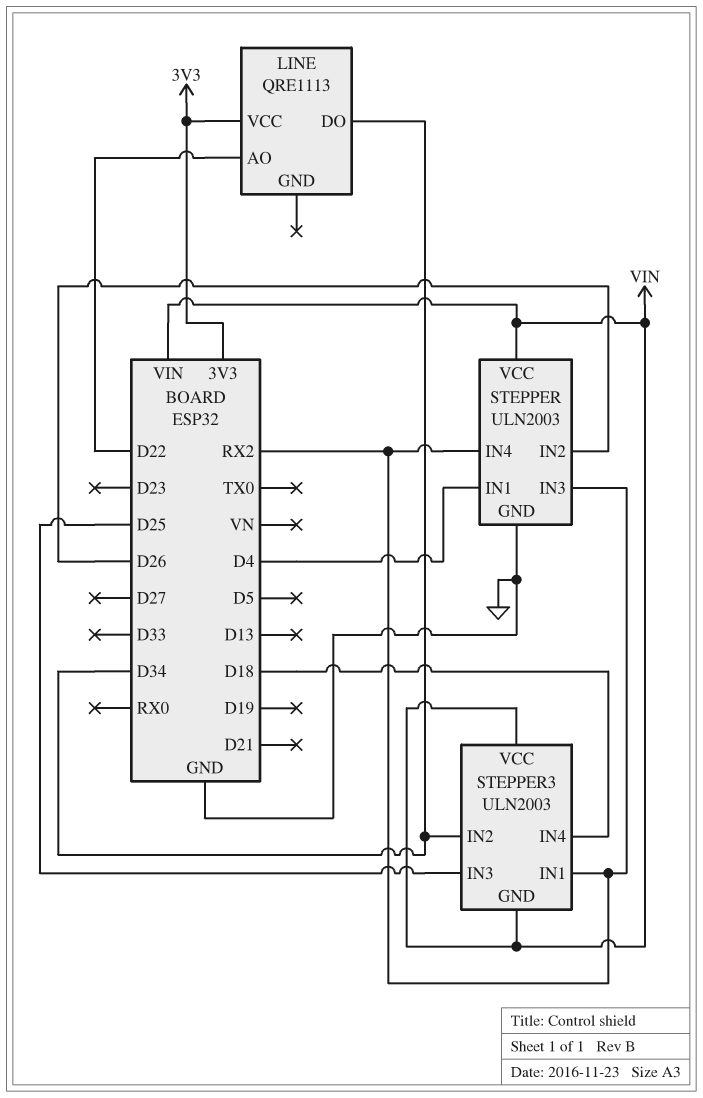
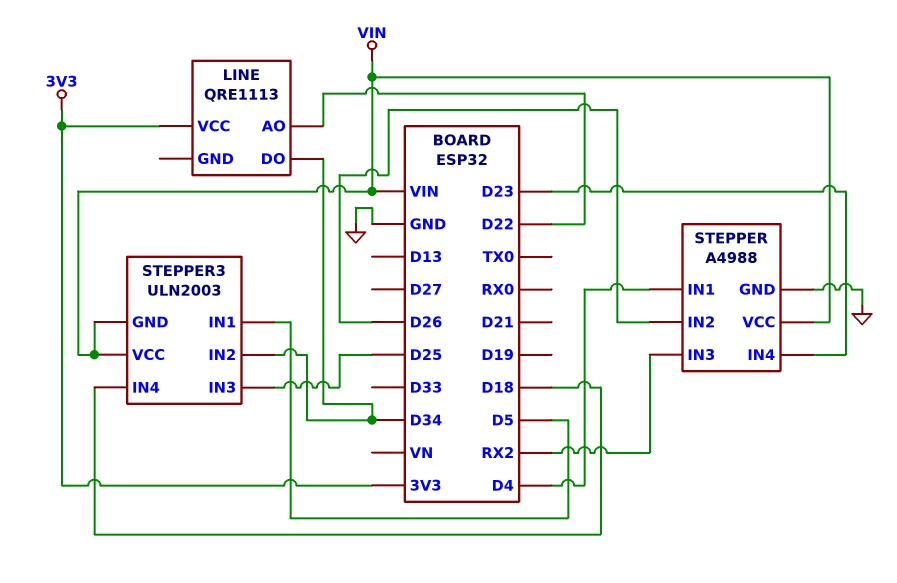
STEPPER: ULN2003 -> A4988
STEPPER pin IN4: RX2 -> D23
STEPPER3 pin IN1: RX2 -> D5

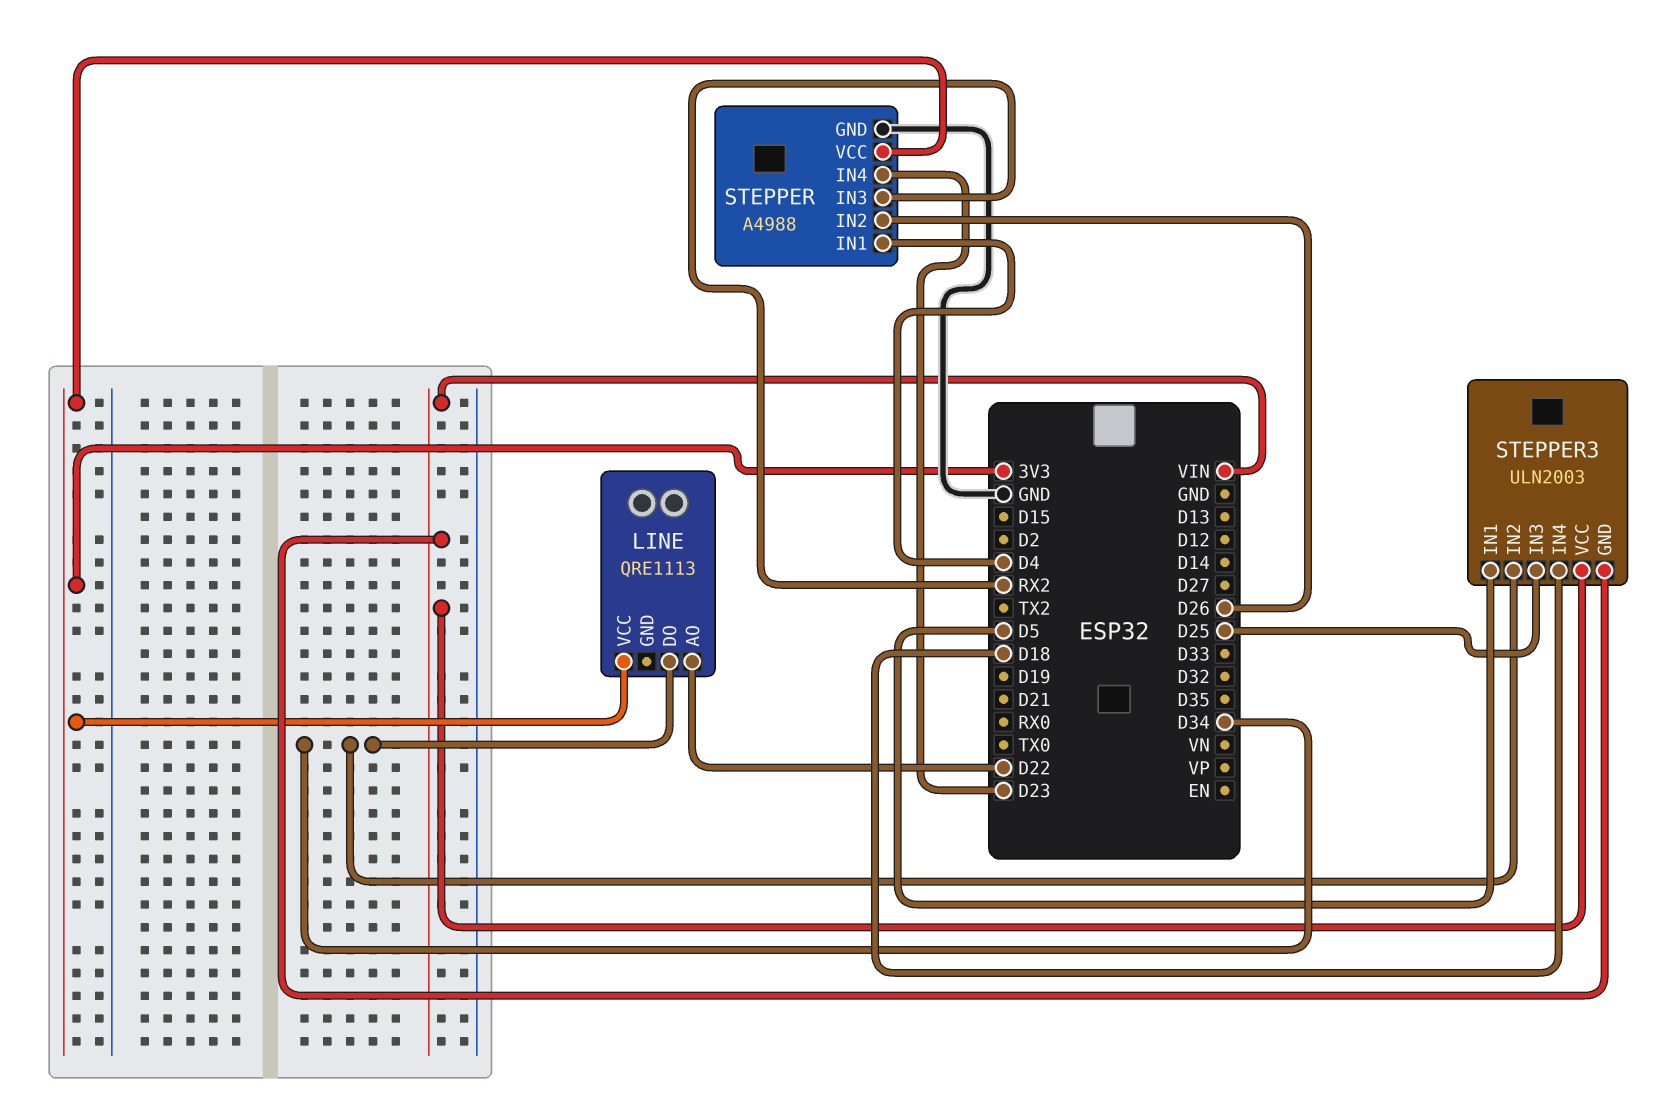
STEPPER pin VCC: VIN -> 3V3

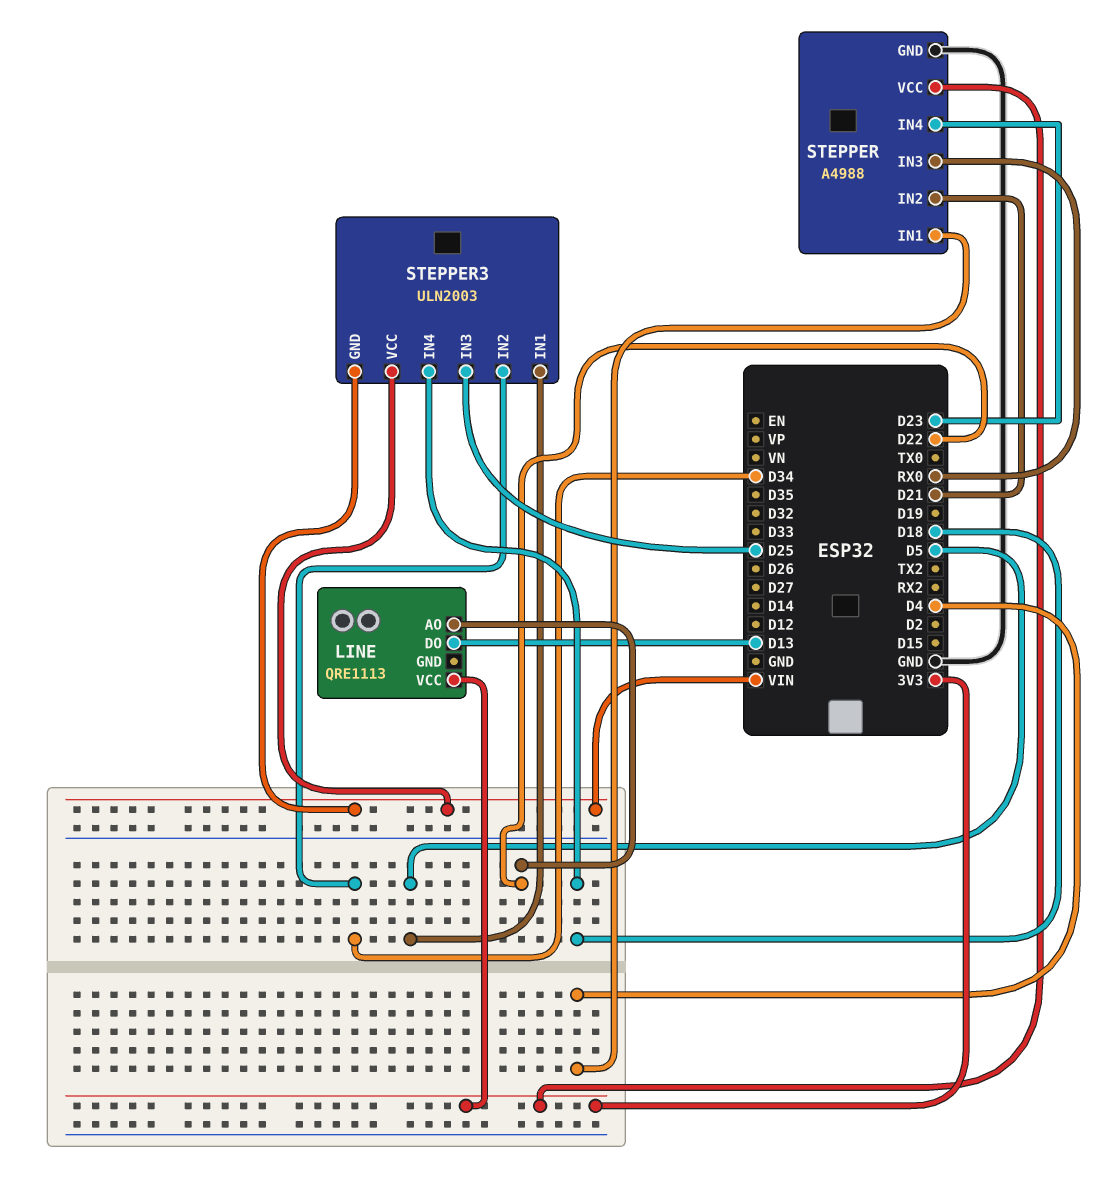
LINE pin DO: D34 -> D13
STEPPER pin IN2: D26 -> D21
STEPPER pin IN3: RX2 -> RX0

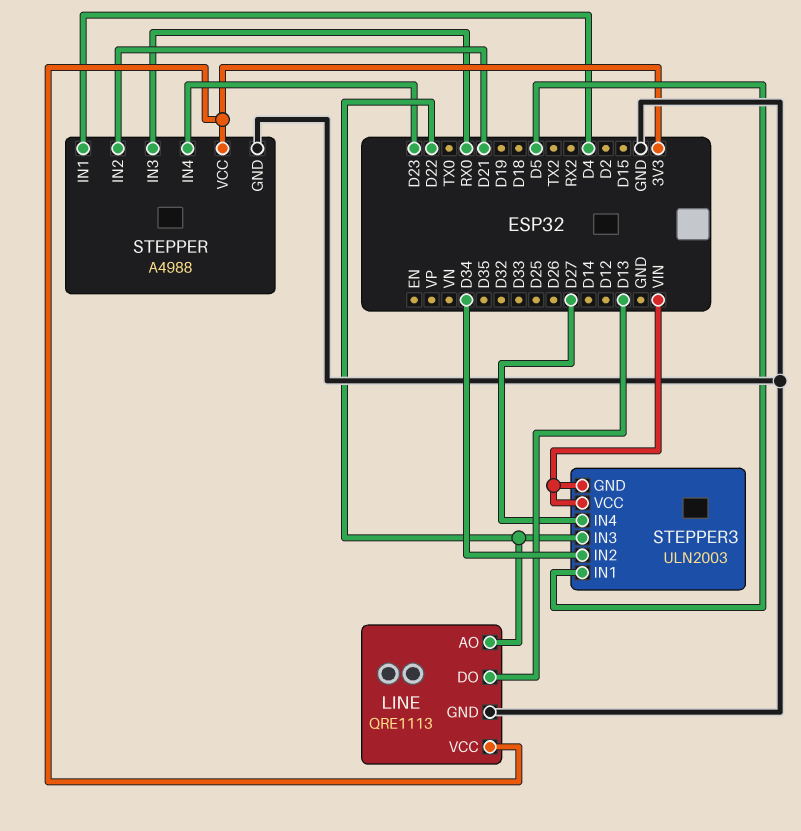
LINE pin GND: none -> GND
STEPPER3 pin IN3: D25 -> D22
STEPPER3 pin IN4: D18 -> D27

